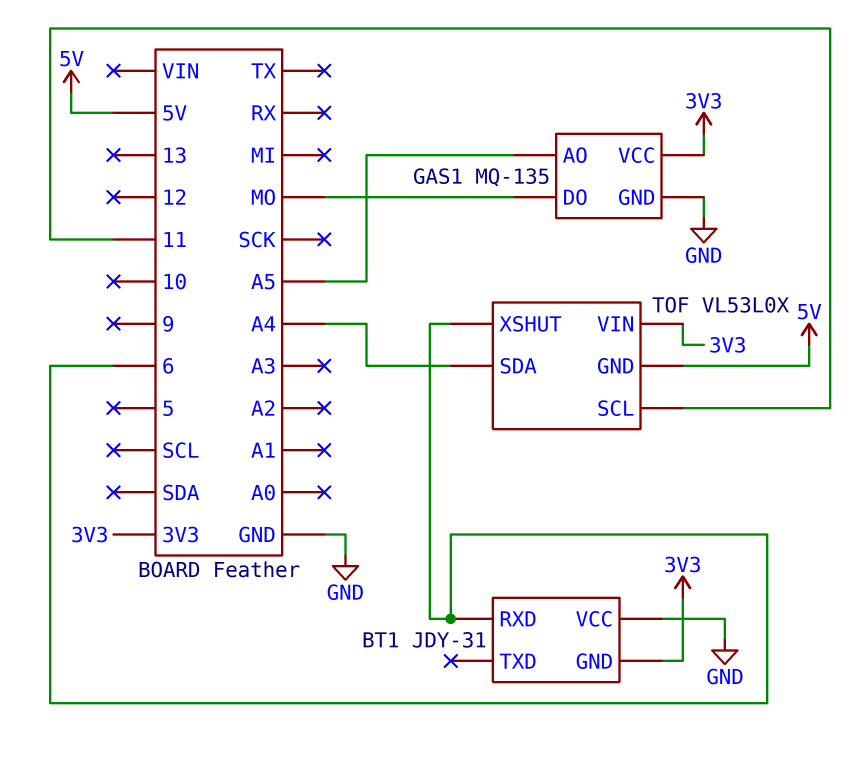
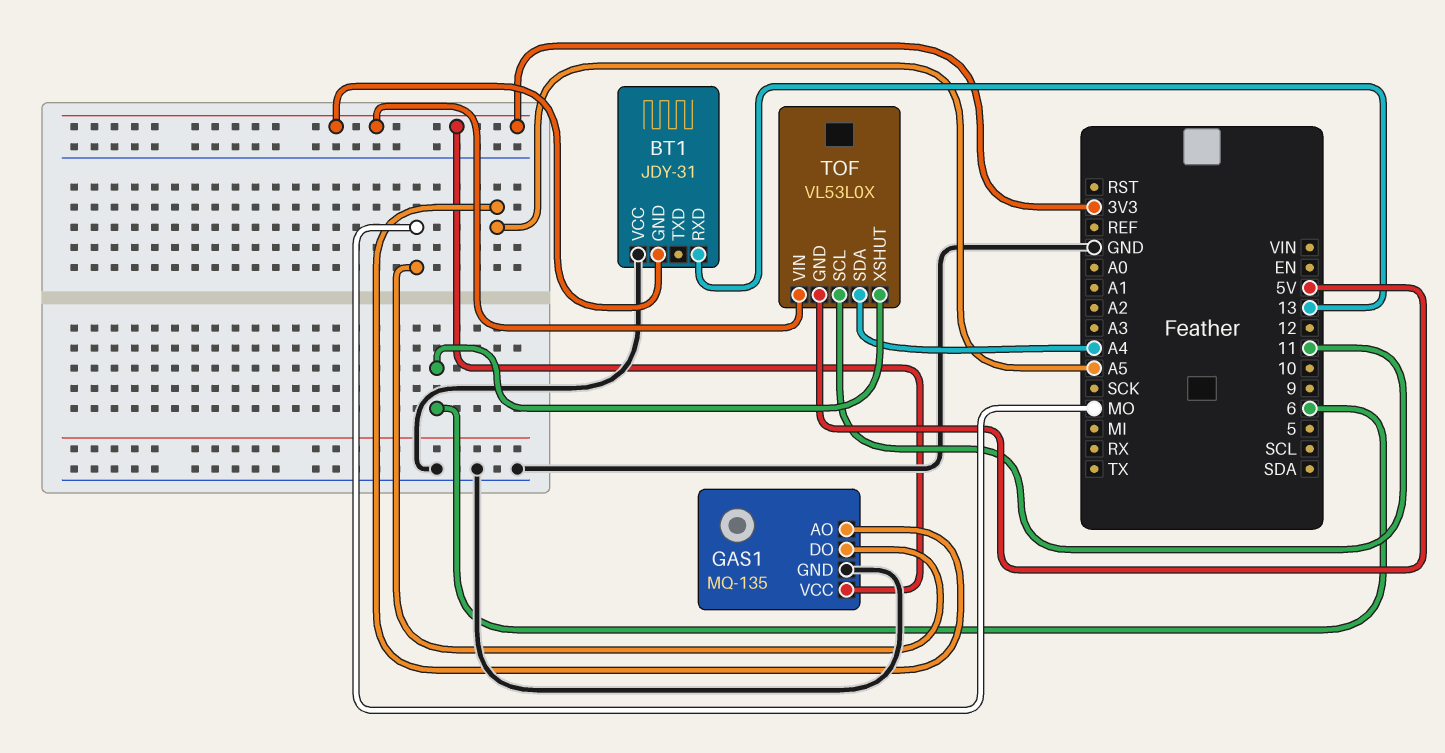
BT1 pin RXD: 6 -> 13

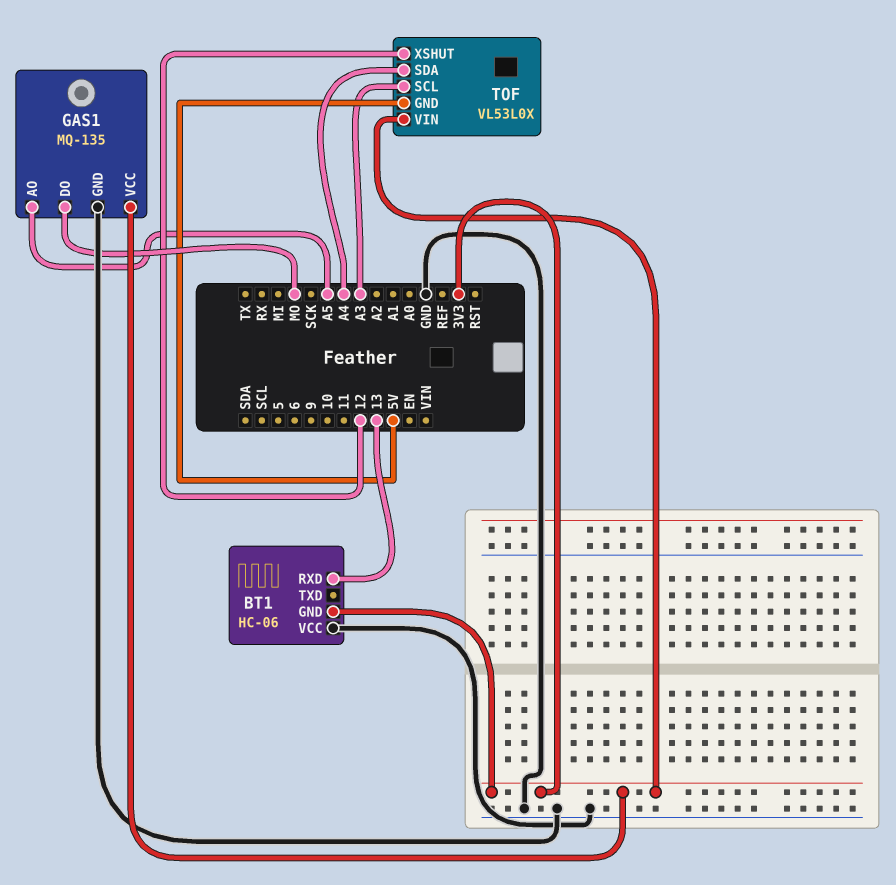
BT1: JDY-31 -> HC-06
TOF pin SCL: 11 -> A3
TOF pin XSHUT: 6 -> 12

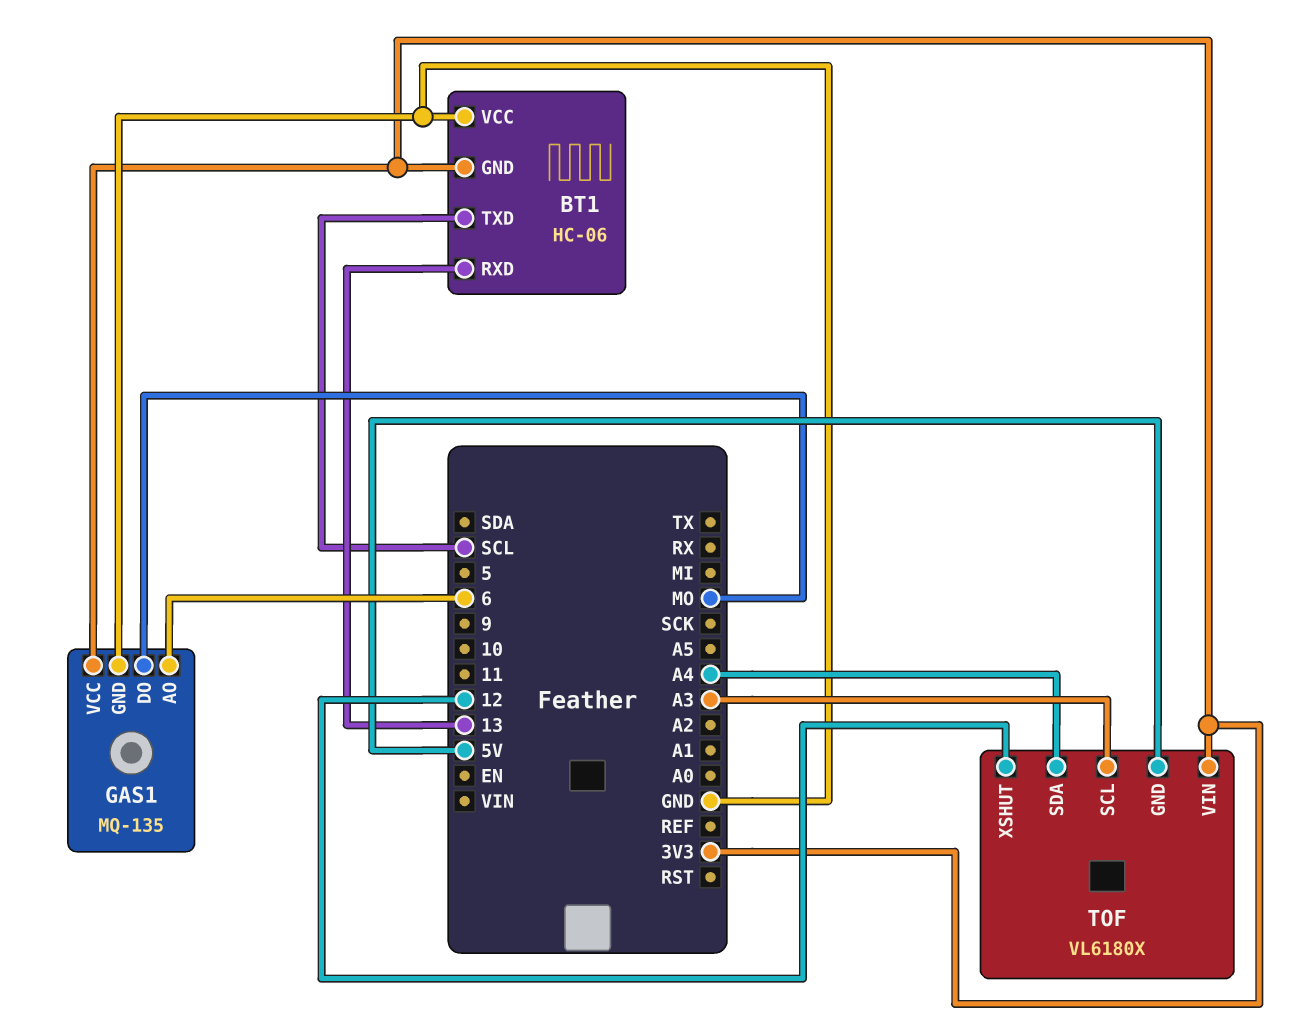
BT1 pin TXD: none -> SCL
GAS1 pin AO: A5 -> 6
TOF: VL53L0X -> VL6180X

